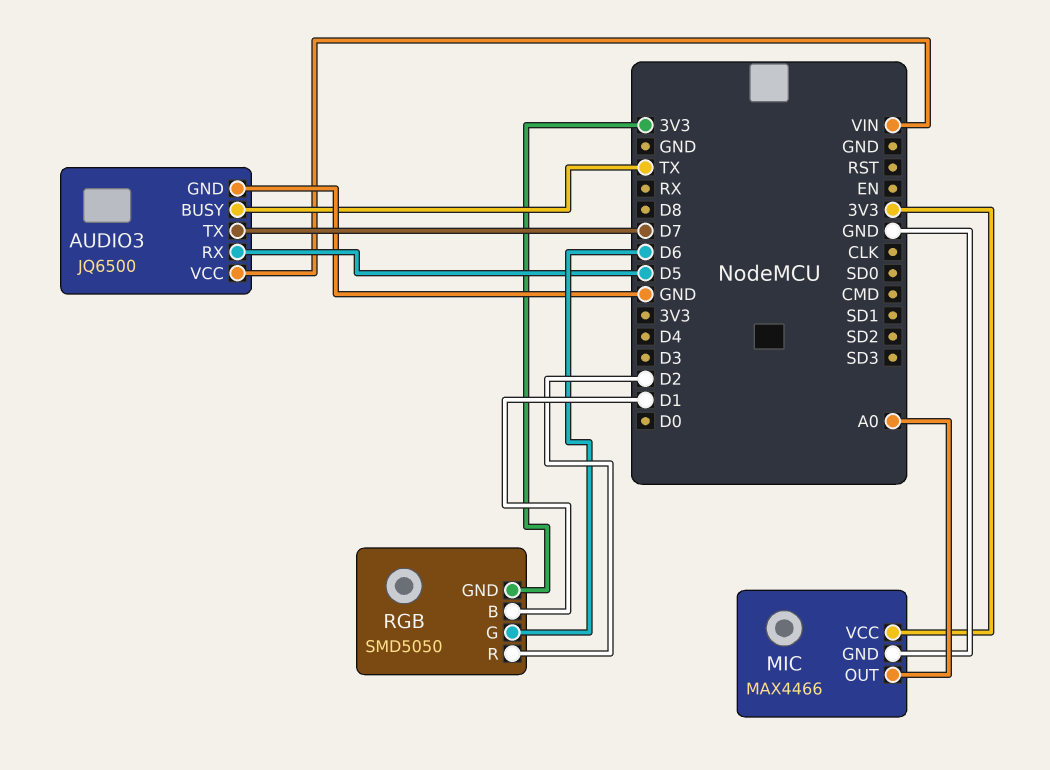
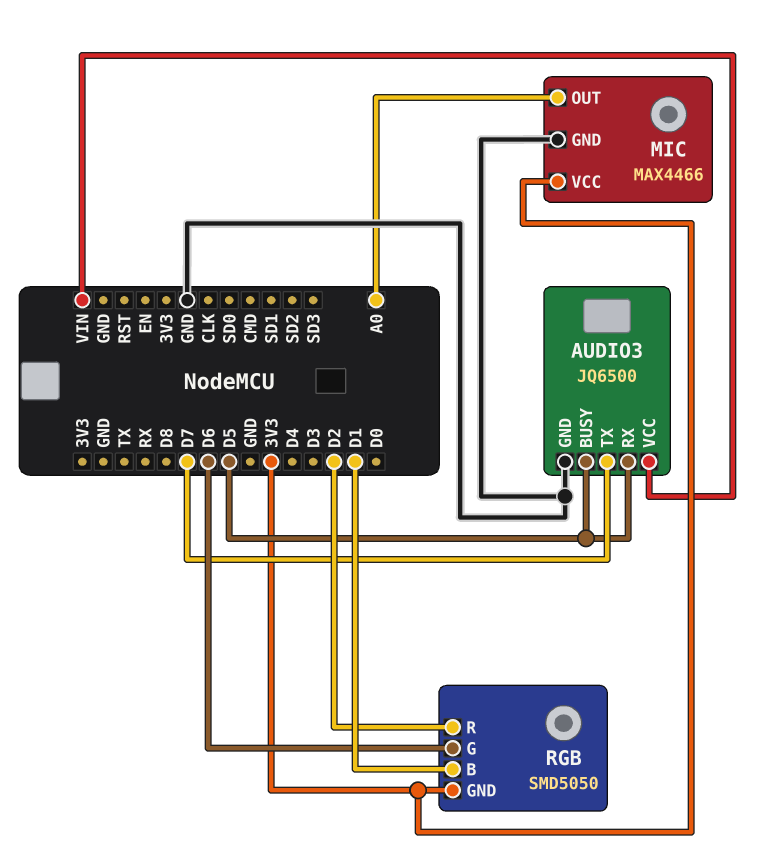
AUDIO3 pin BUSY: TX -> D5

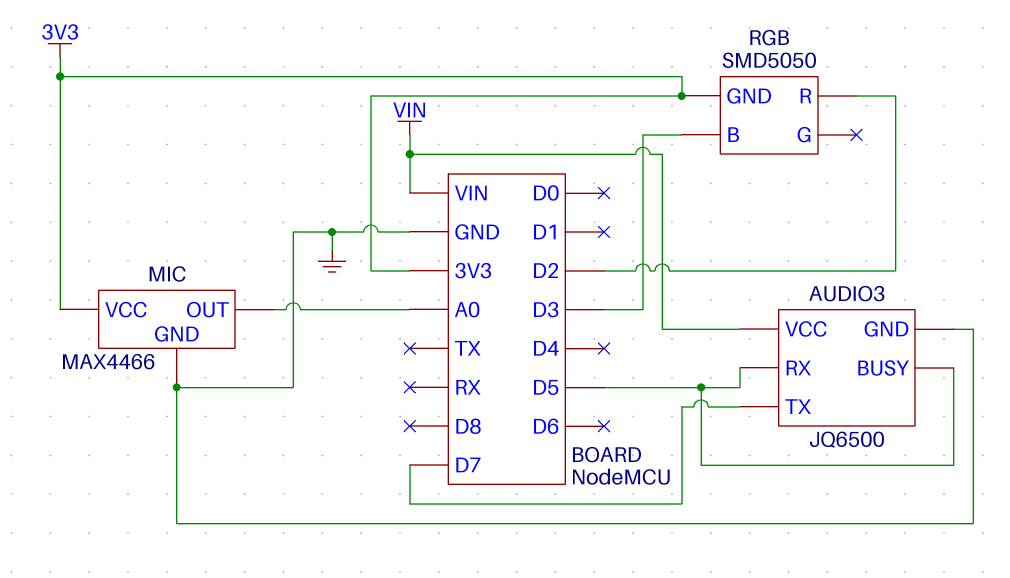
RGB pin B: D1 -> D3
RGB pin G: D6 -> none

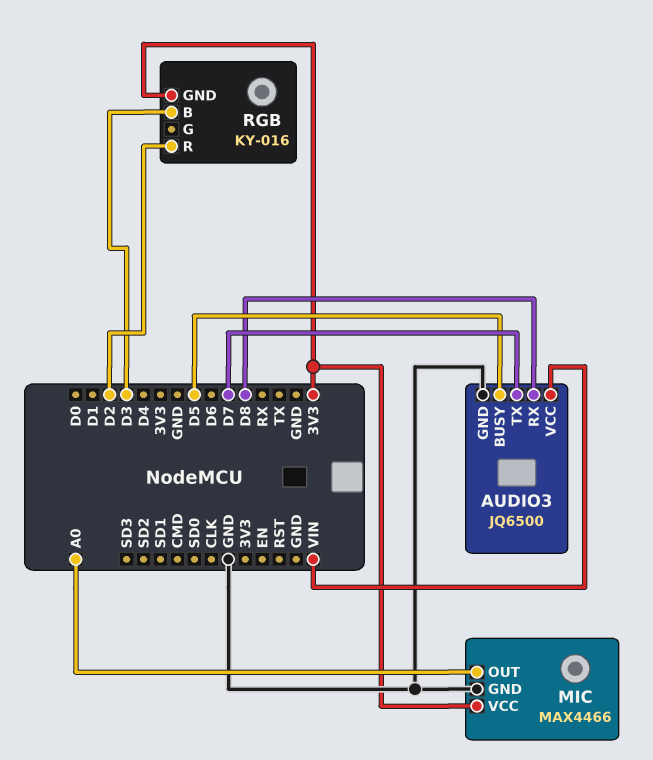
AUDIO3 pin RX: D5 -> D8
RGB: SMD5050 -> KY-016

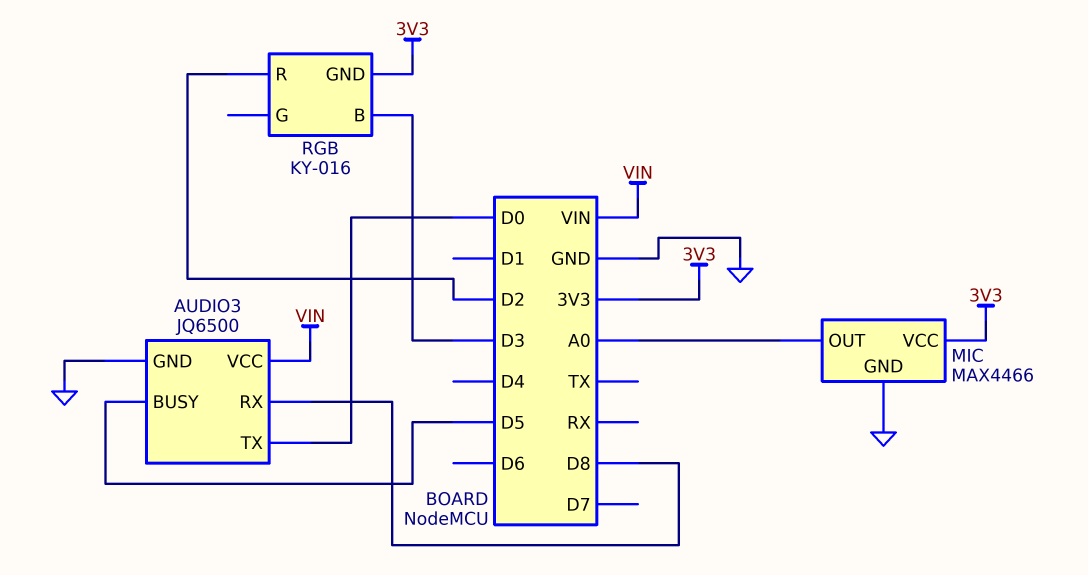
AUDIO3 pin TX: D7 -> D0

